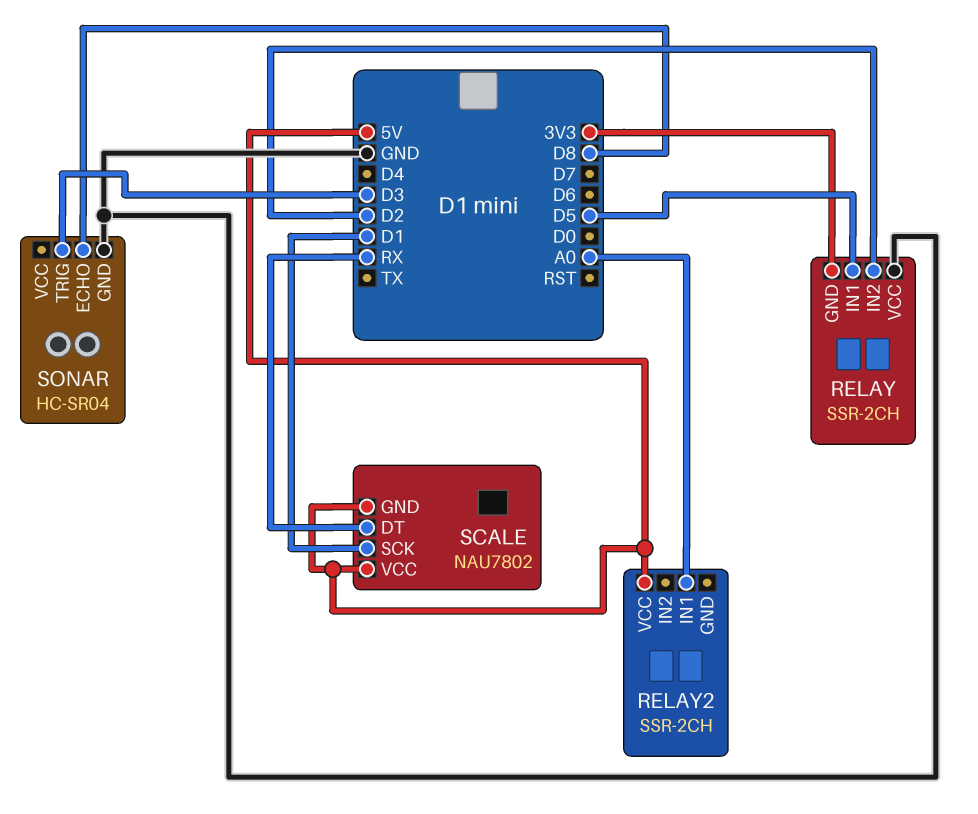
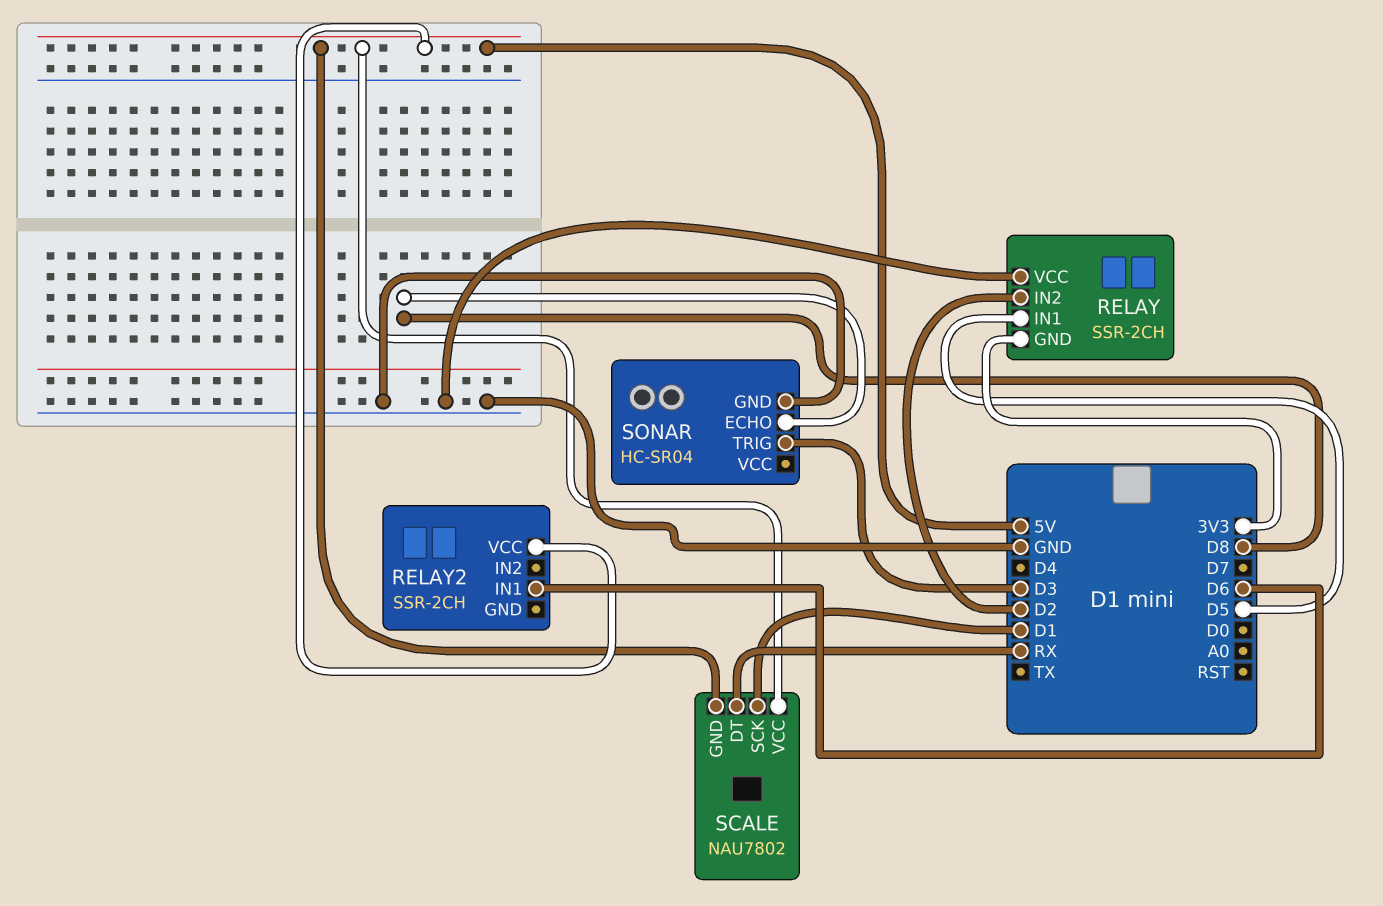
RELAY2 pin IN1: A0 -> D6

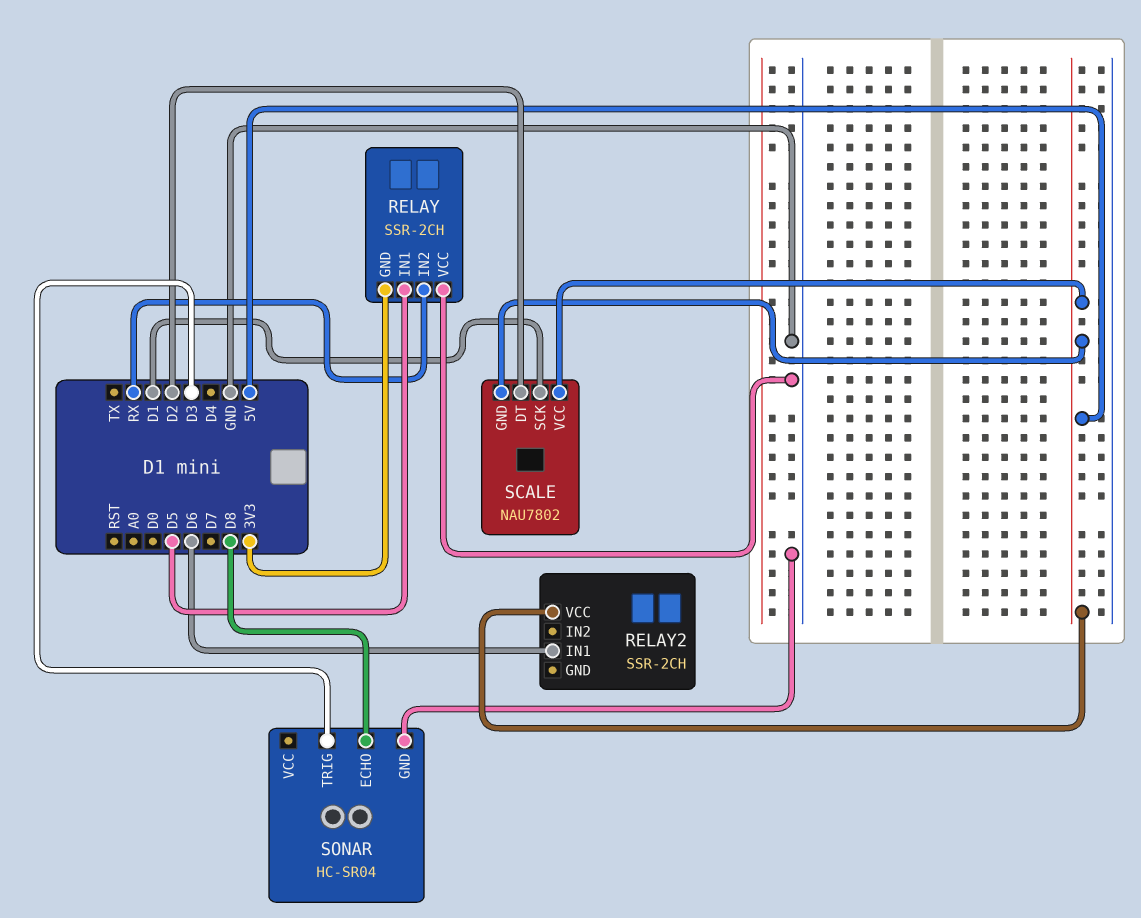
RELAY pin IN2: D2 -> RX
SCALE pin DT: RX -> D2

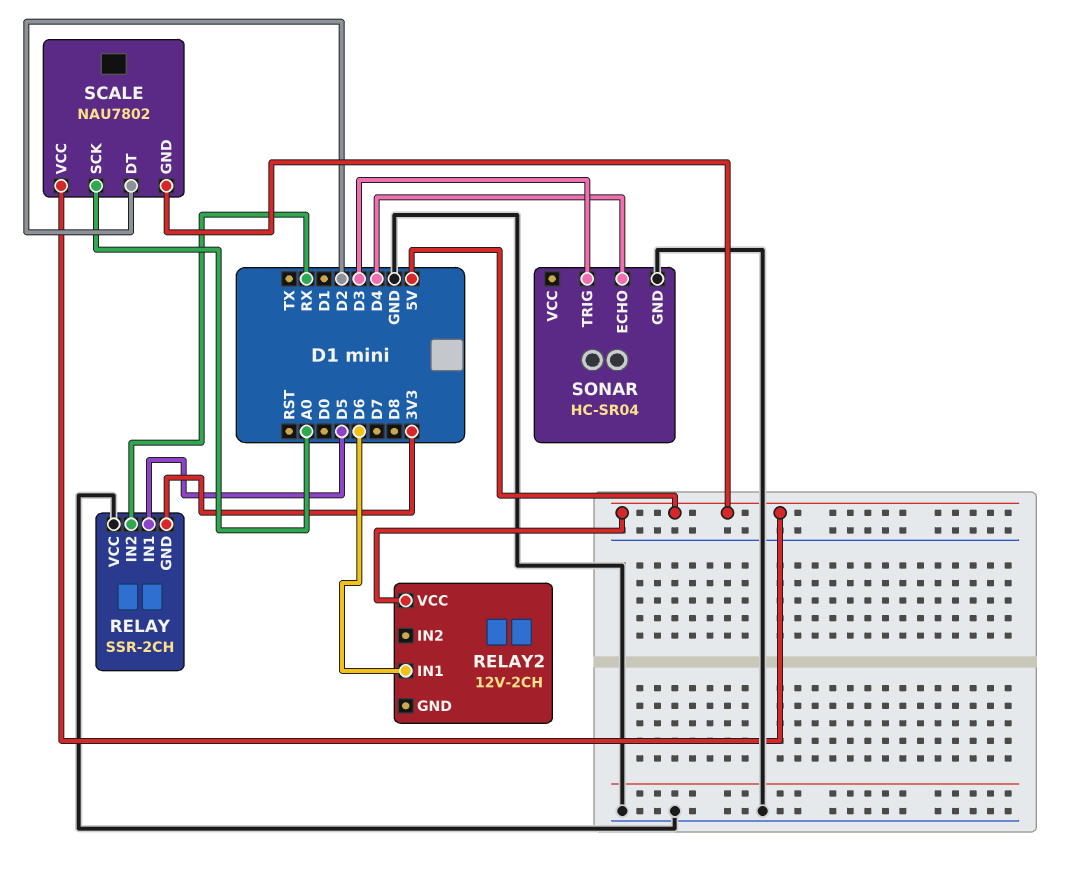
RELAY2: SSR-2CH -> 12V-2CH
SCALE pin SCK: D1 -> A0
SONAR pin ECHO: D8 -> D4

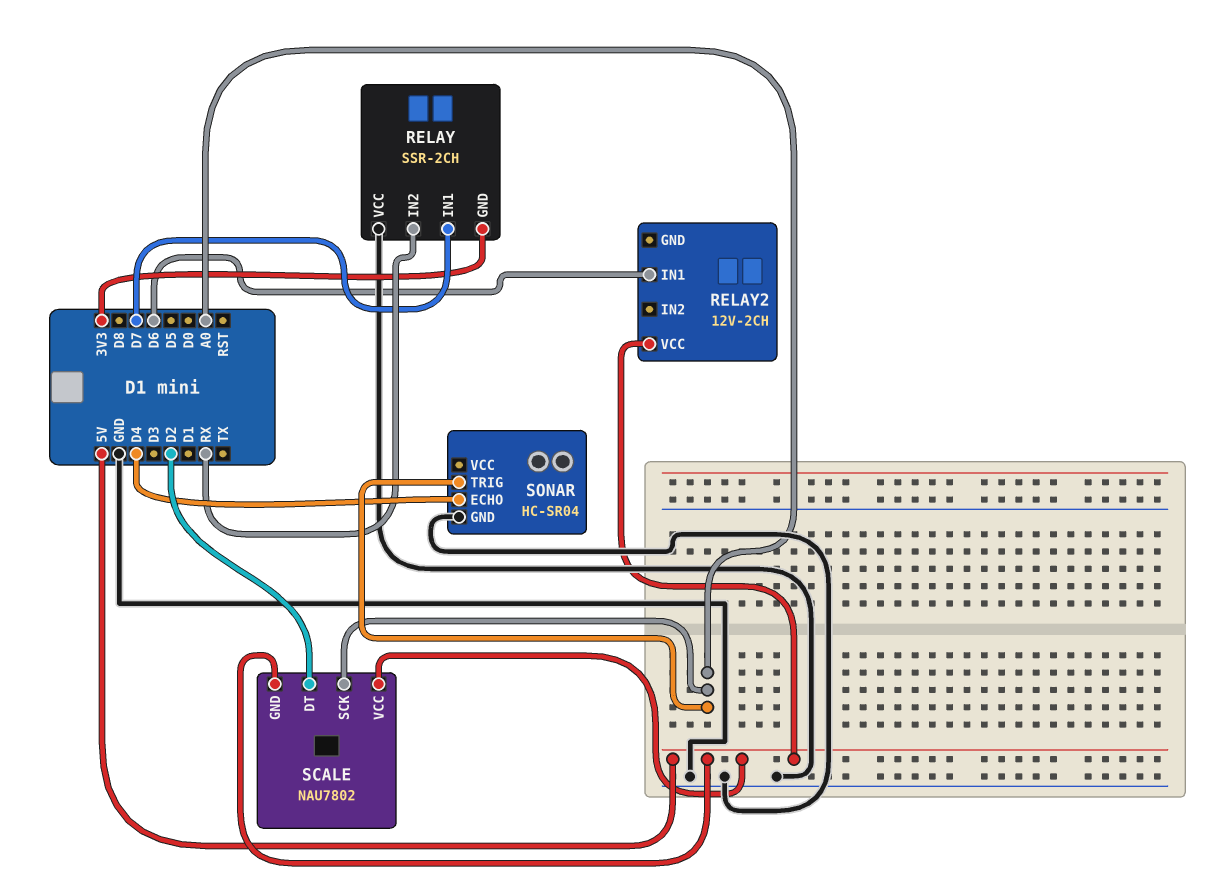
RELAY pin IN1: D5 -> D7
SONAR pin TRIG: D3 -> A0

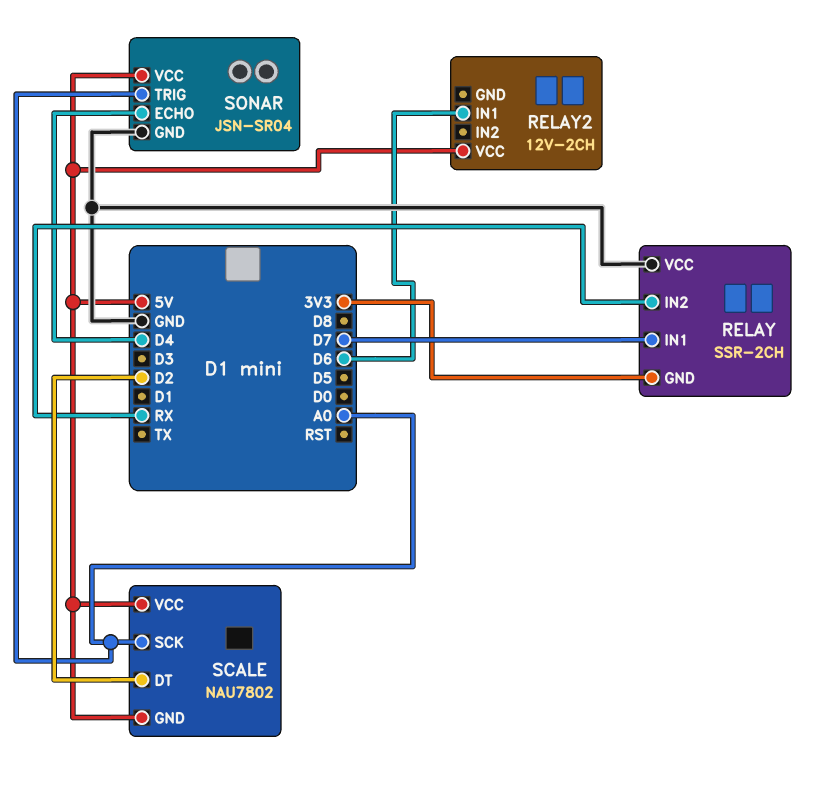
SONAR: HC-SR04 -> JSN-SR04
SONAR pin VCC: none -> 5V

